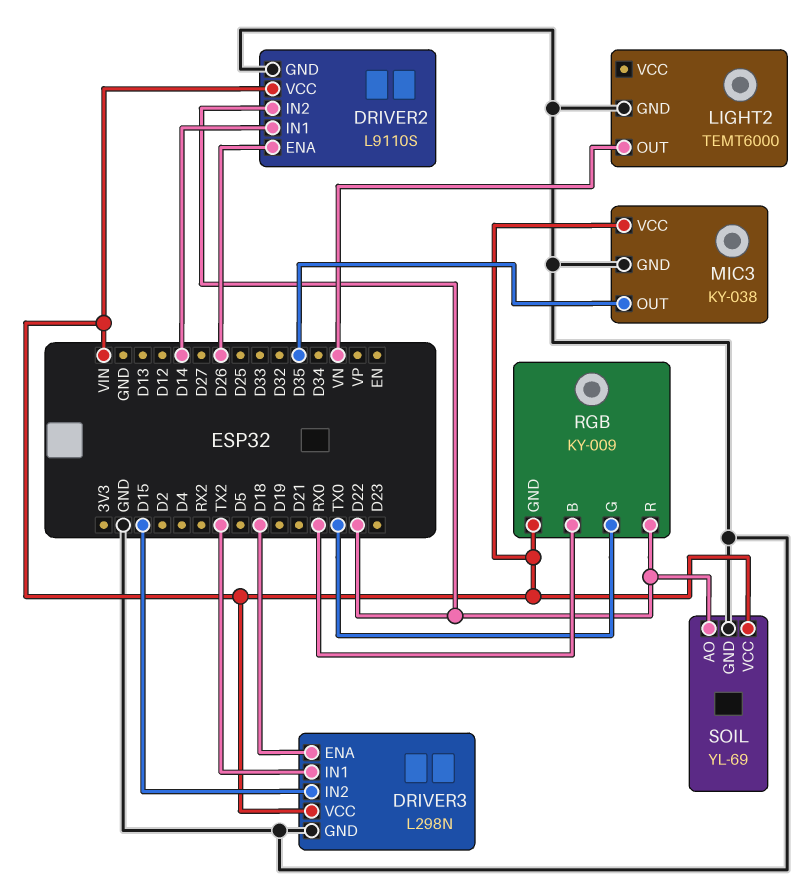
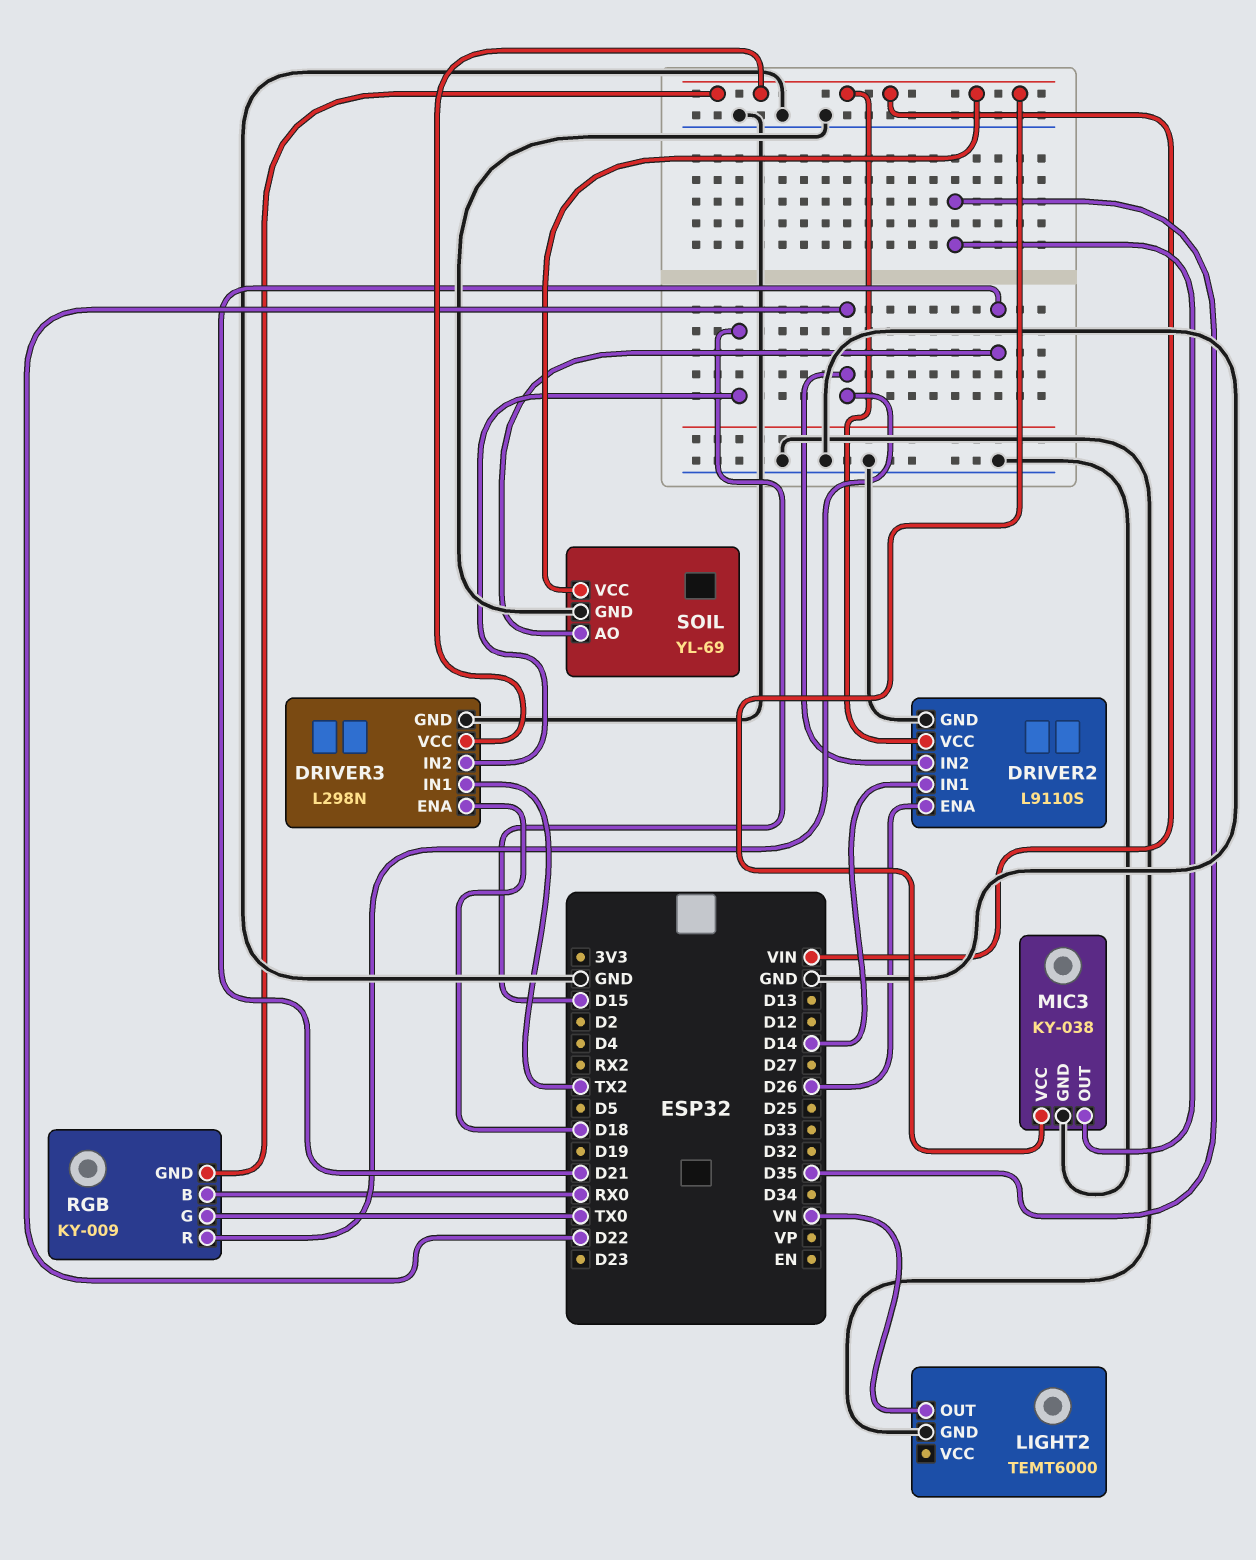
SOIL pin AO: D22 -> D21

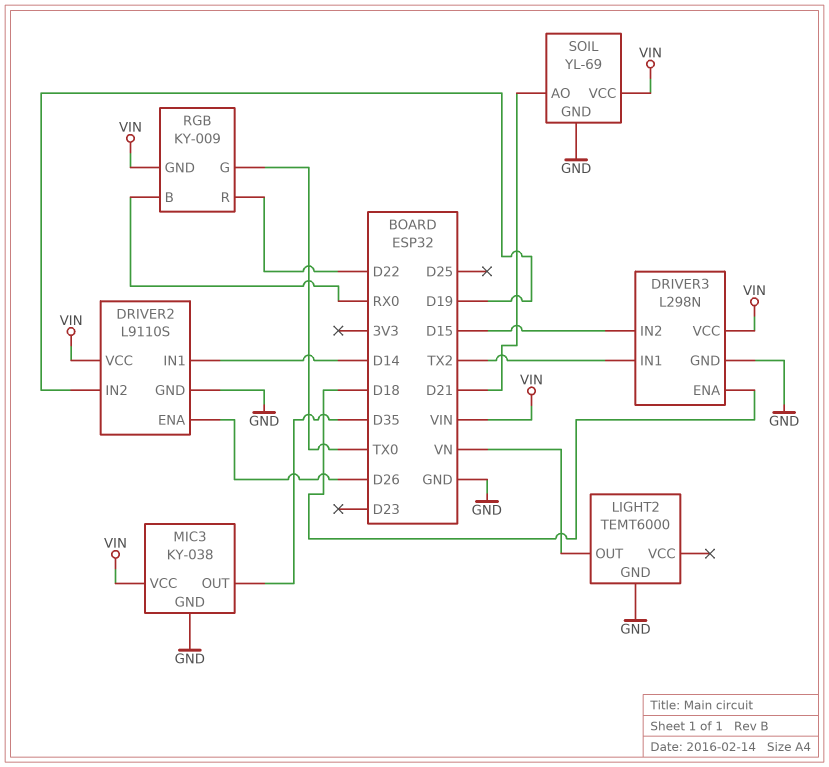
DRIVER2 pin IN2: D22 -> D19

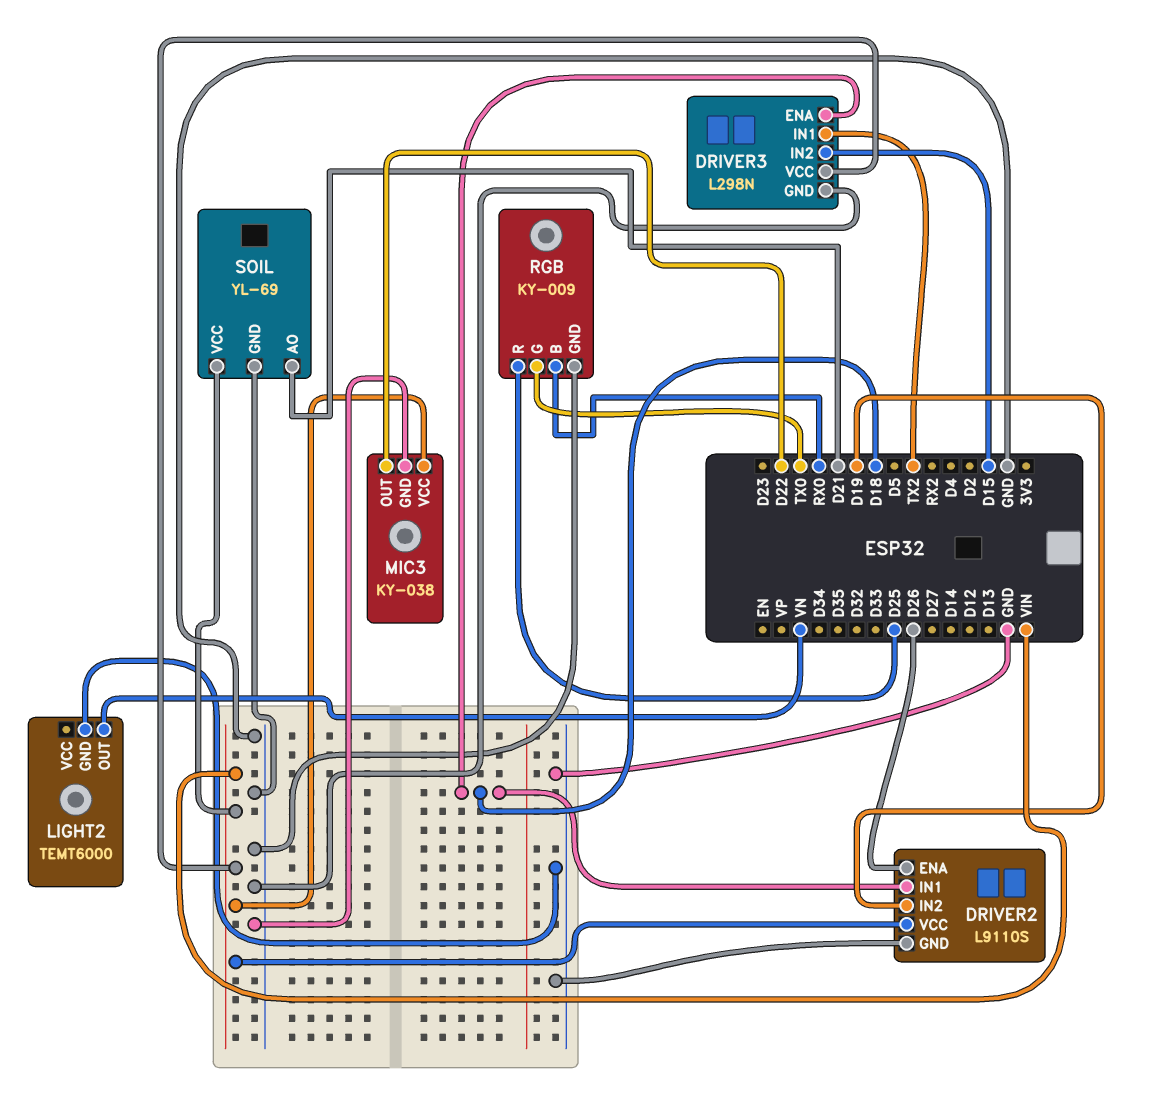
DRIVER2 pin IN1: D14 -> D18
MIC3 pin OUT: D35 -> D22
RGB pin GND: VIN -> GND
RGB pin R: D22 -> D25

